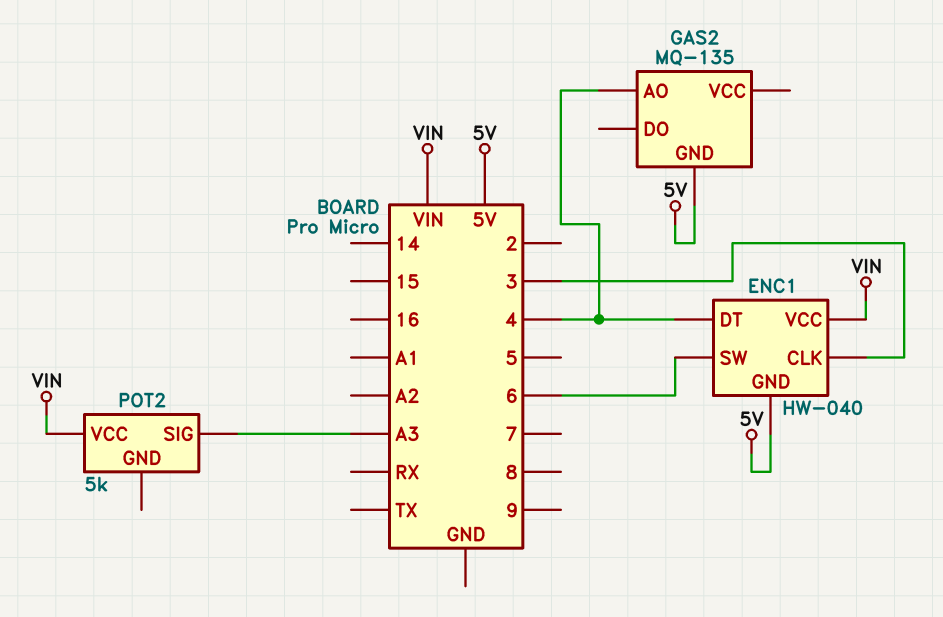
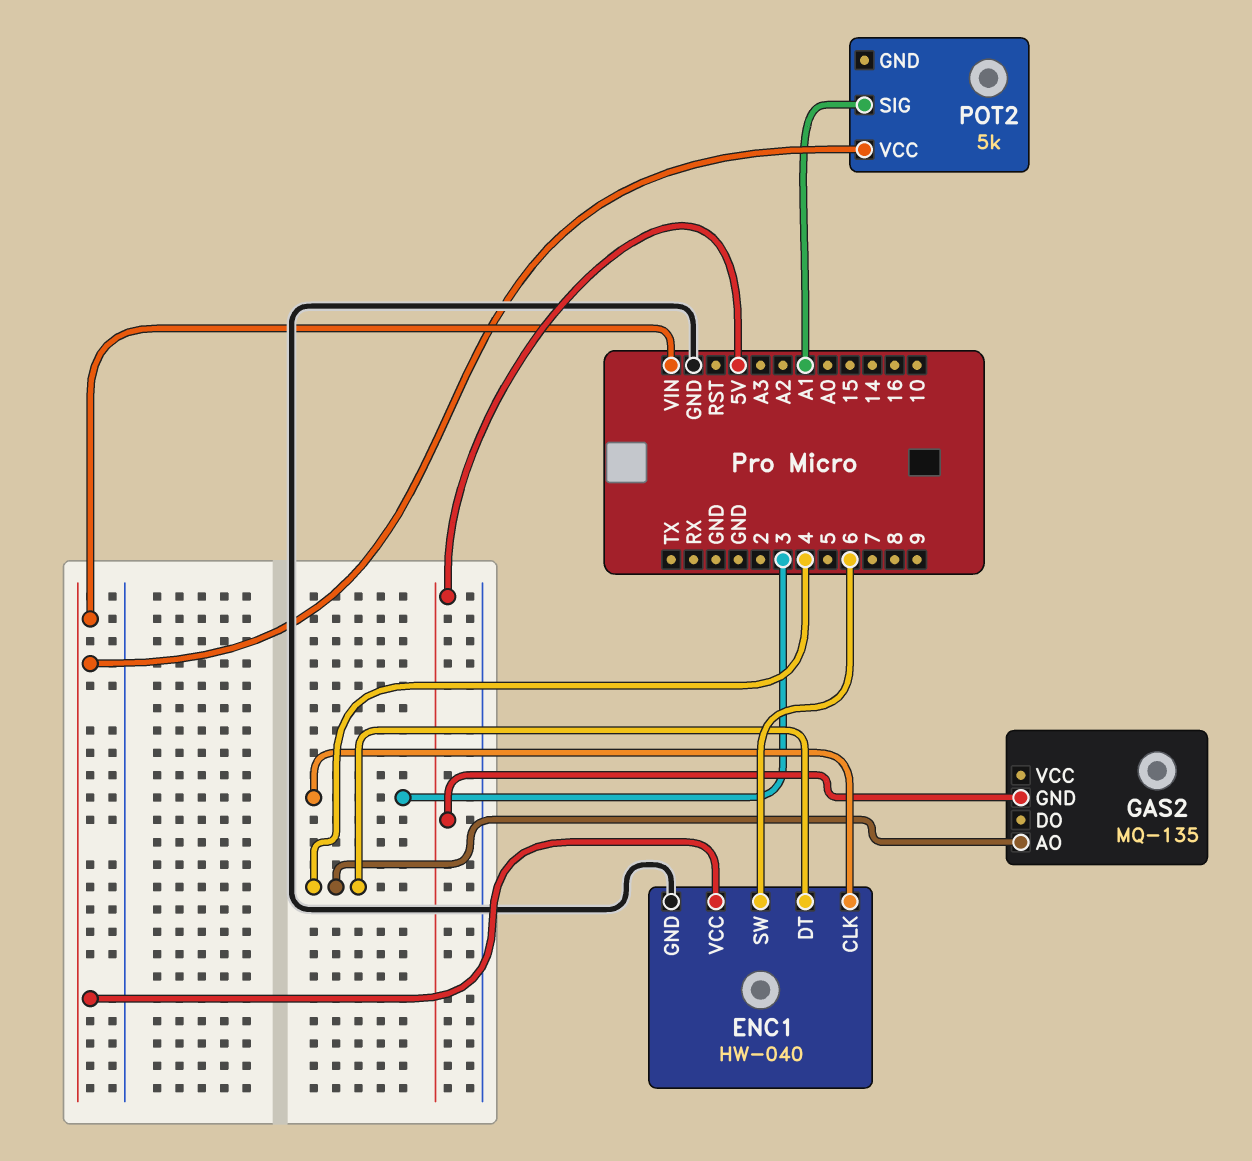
ENC1 pin GND: 5V -> GND
POT2 pin SIG: A3 -> A1

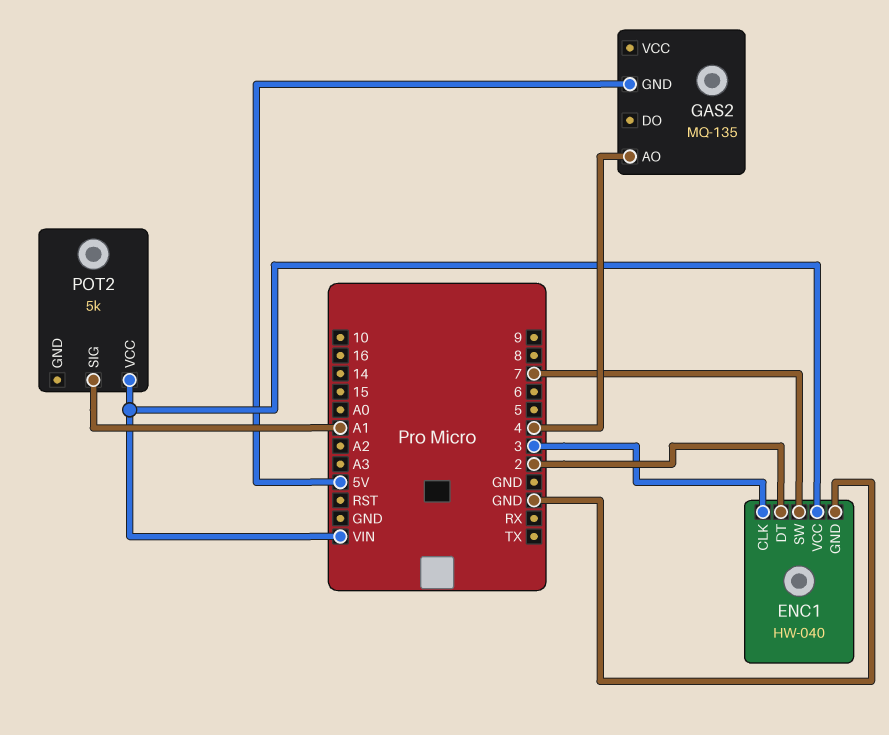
ENC1 pin DT: 4 -> 2
ENC1 pin SW: 6 -> 7

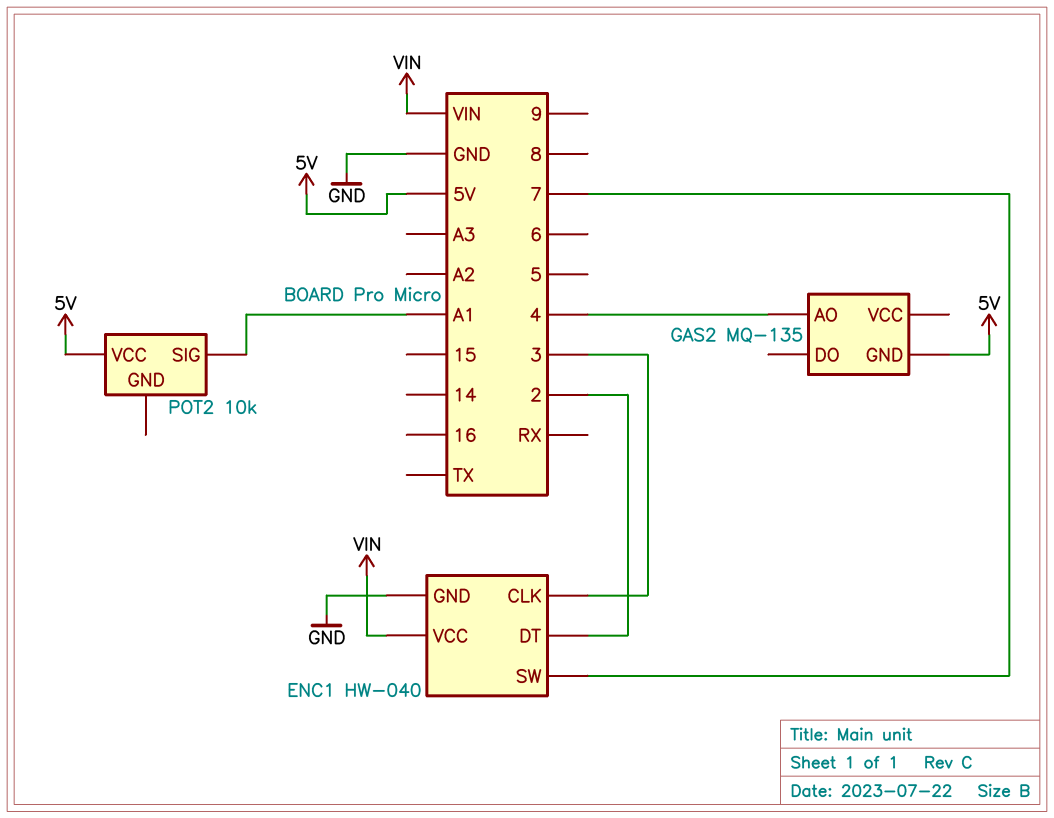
POT2: 5k -> 10k
POT2 pin VCC: VIN -> 5V

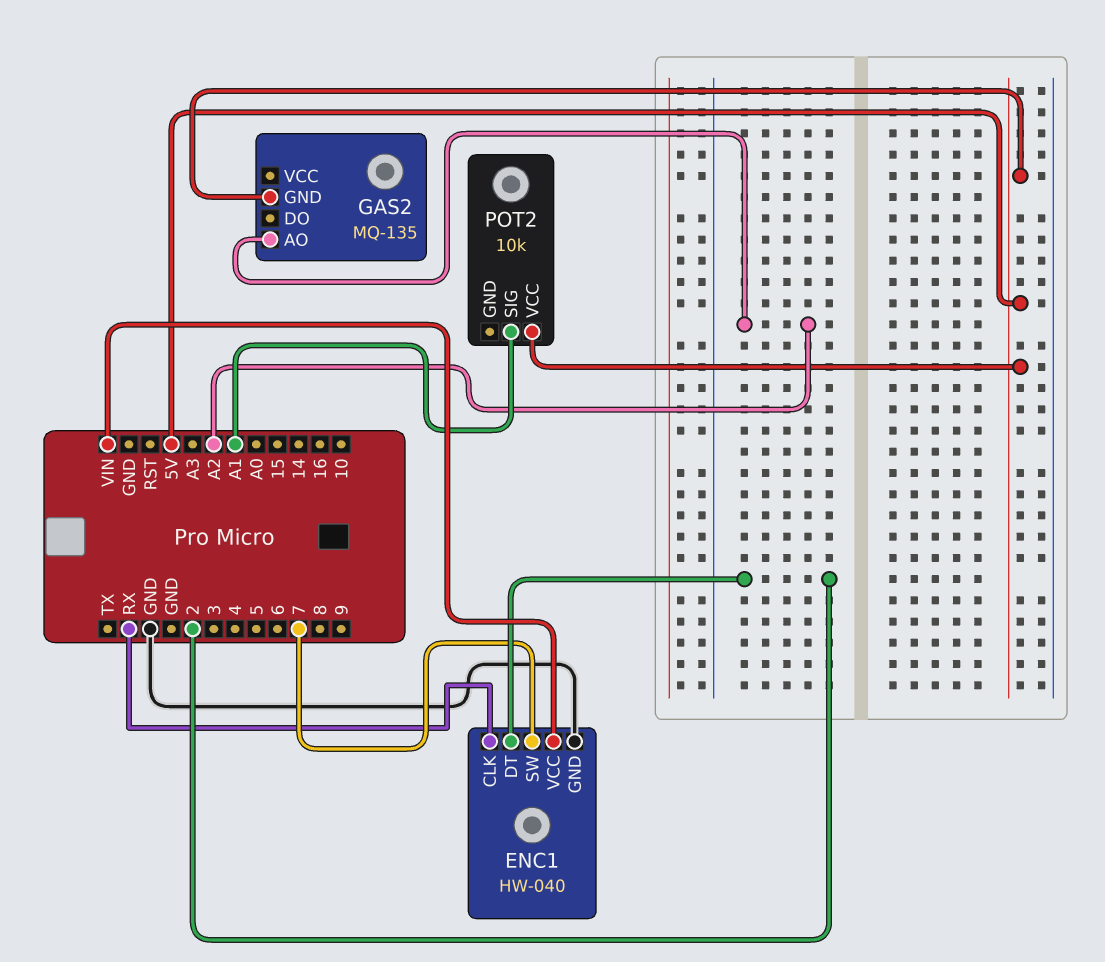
ENC1 pin CLK: 3 -> RX
GAS2 pin AO: 4 -> A2

